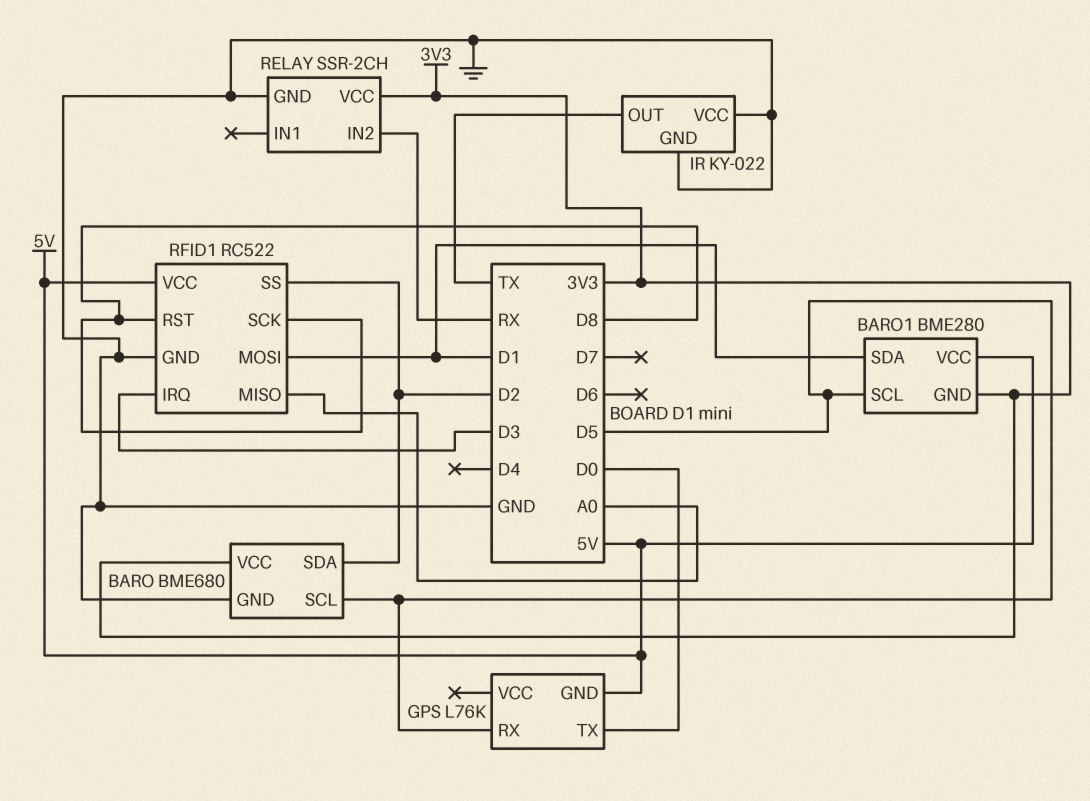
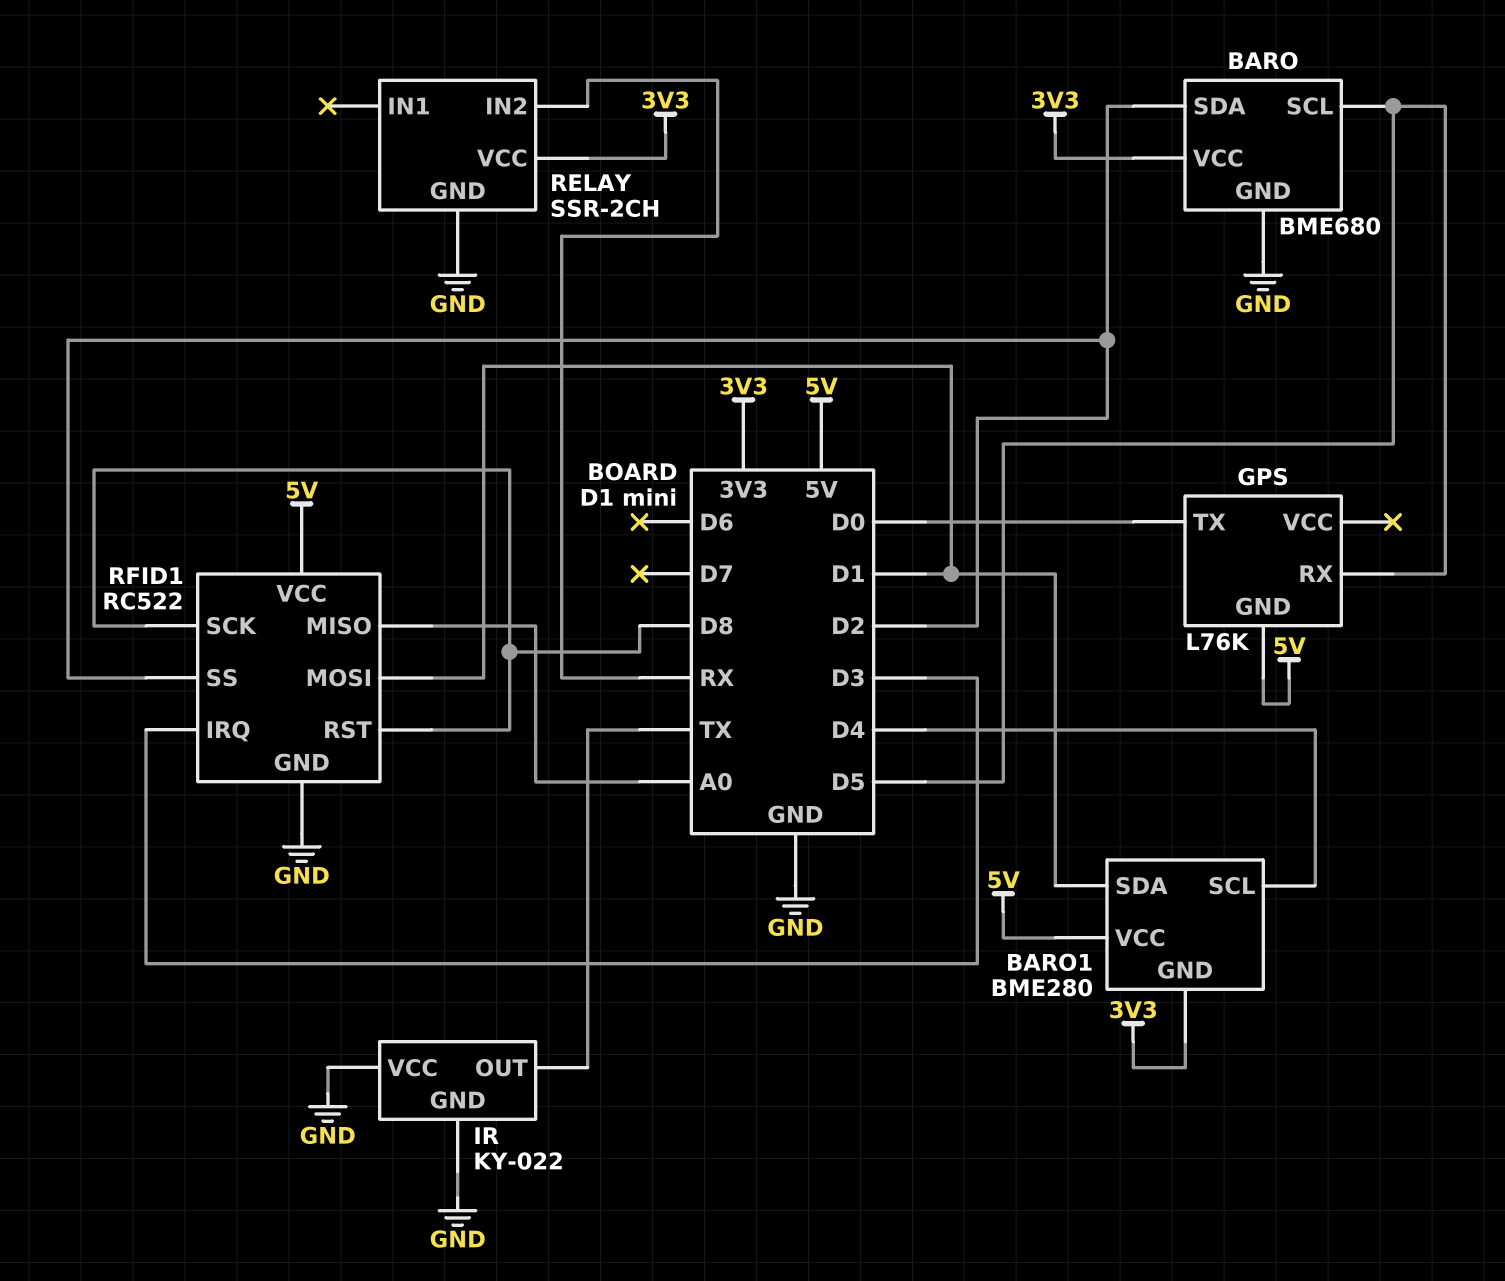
BARO1 pin SCL: D5 -> D4

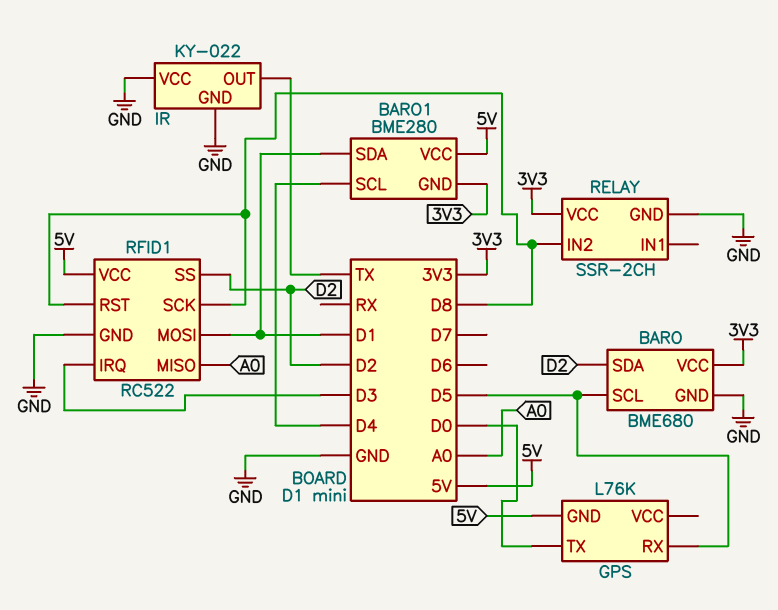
RELAY pin IN2: RX -> D8

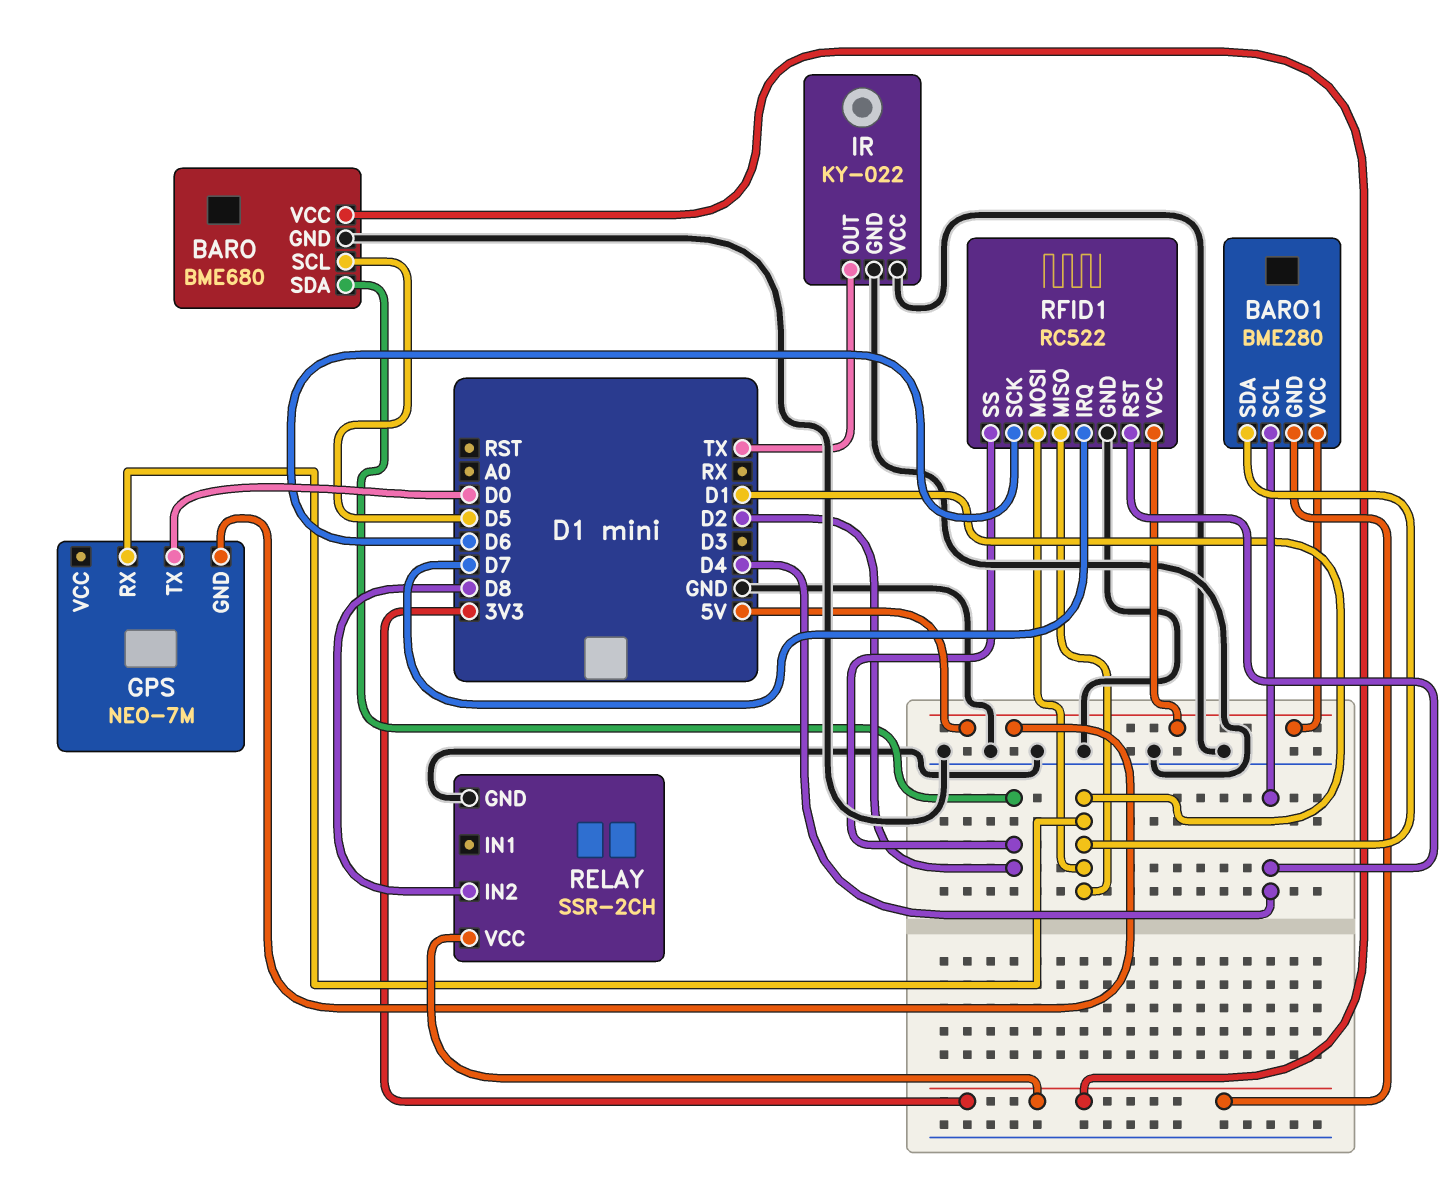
GPS: L76K -> NEO-7M
GPS pin RX: D5 -> D1
RFID1 pin IRQ: D3 -> D7
RFID1 pin MISO: A0 -> D1
RFID1 pin RST: D8 -> D4
RFID1 pin SCK: D8 -> D6

